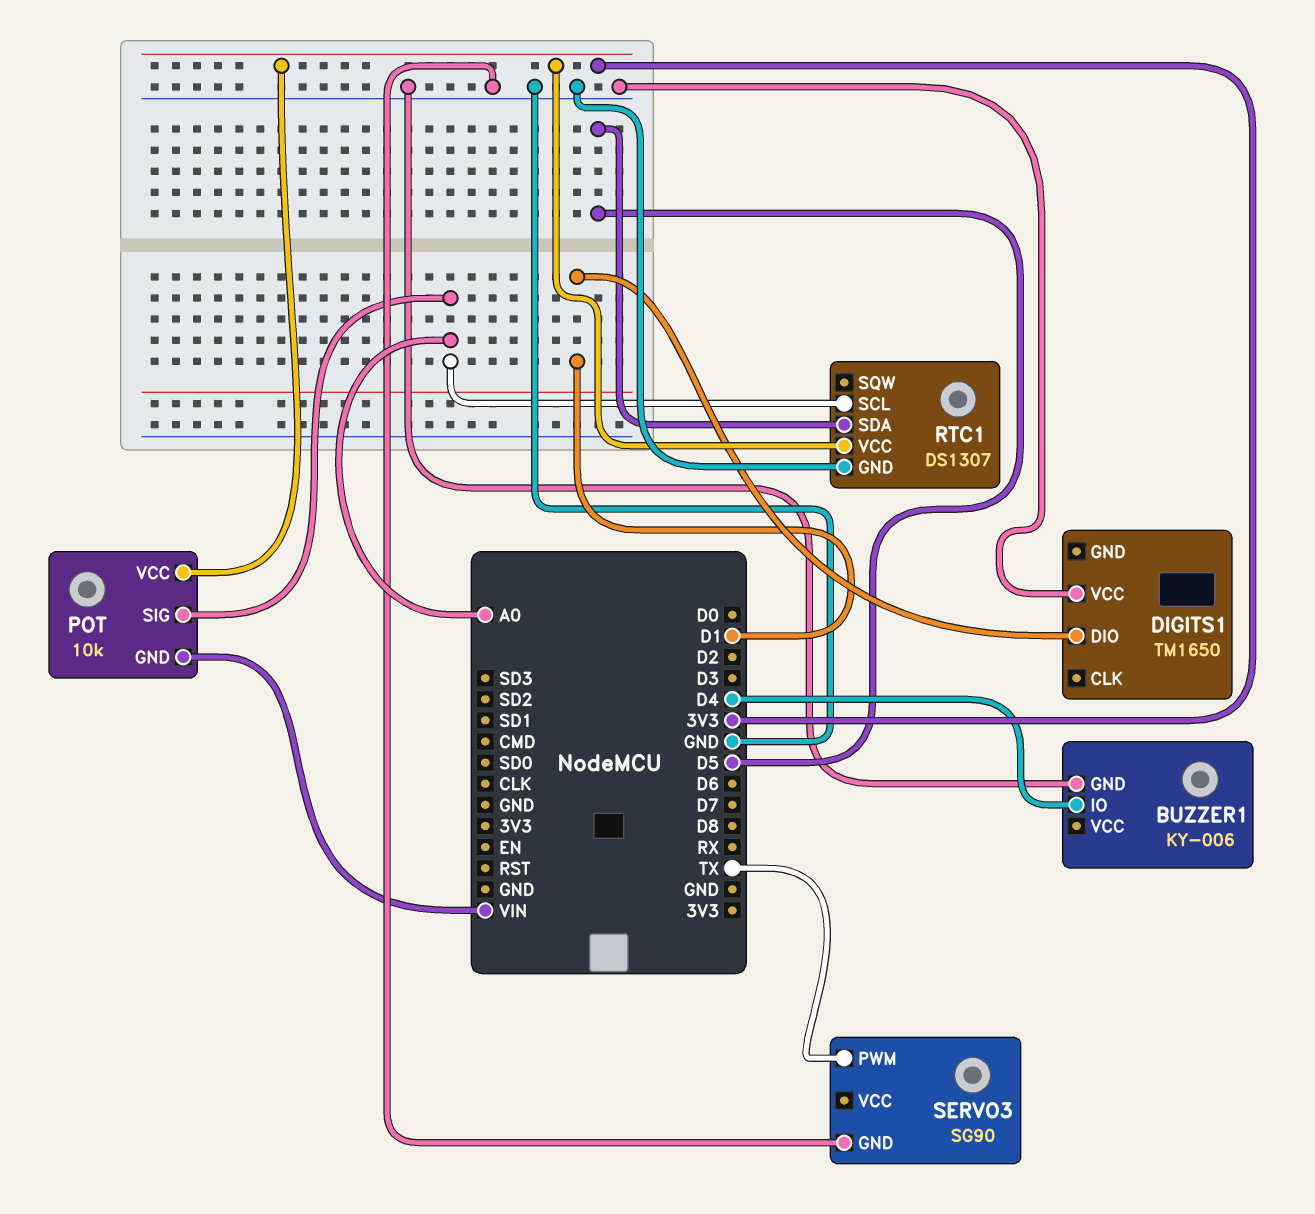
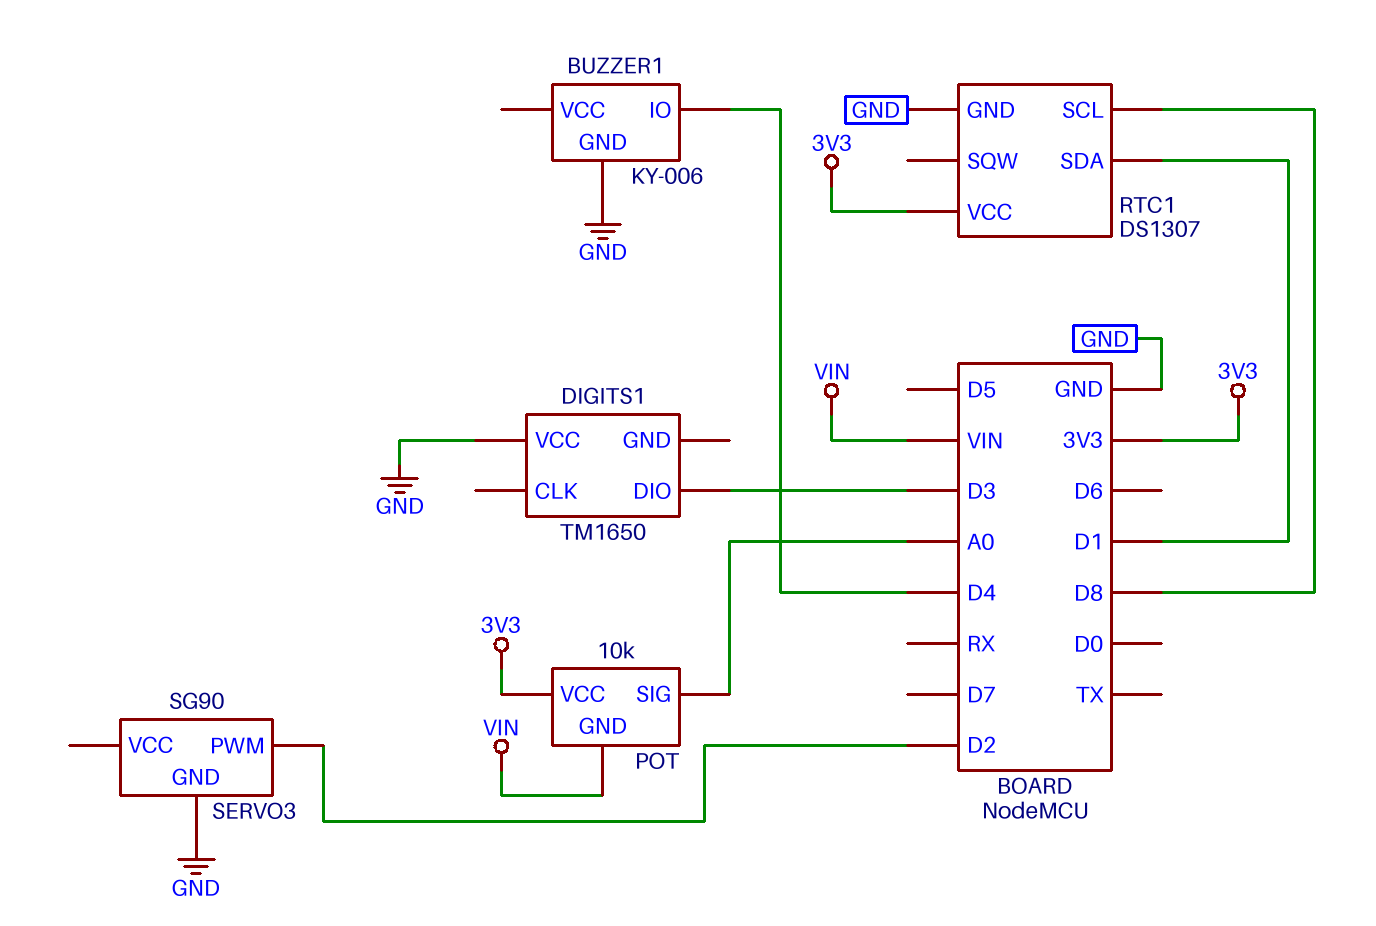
DIGITS1 pin DIO: D1 -> D3
RTC1 pin SCL: A0 -> D8
RTC1 pin SDA: D5 -> D1
SERVO3 pin PWM: TX -> D2

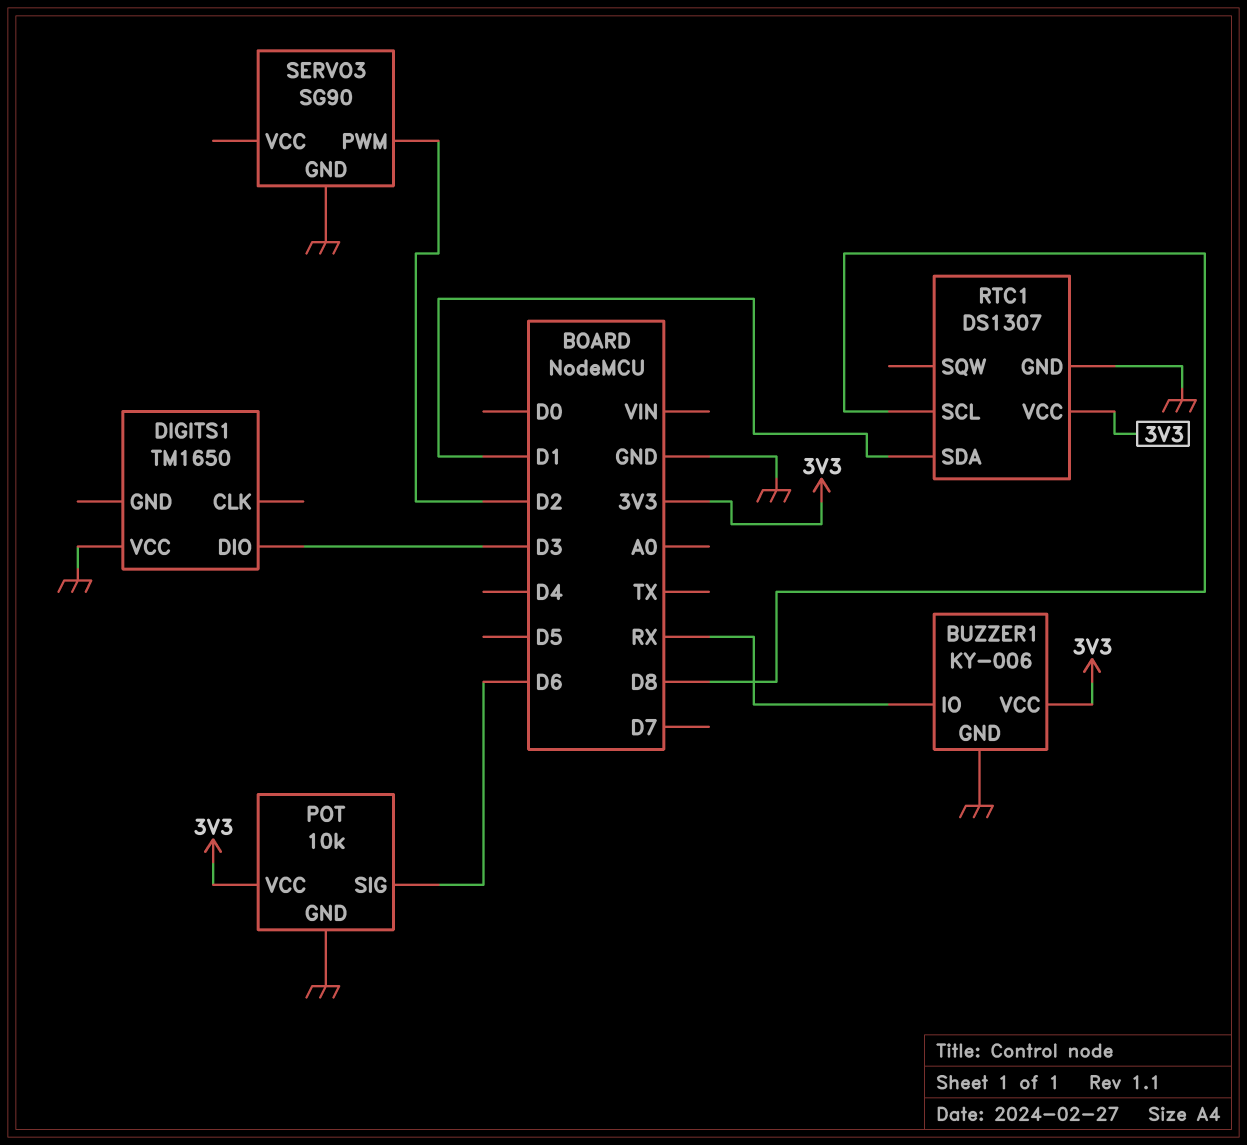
BUZZER1 pin IO: D4 -> RX
BUZZER1 pin VCC: none -> 3V3
POT pin GND: VIN -> GND
POT pin SIG: A0 -> D6

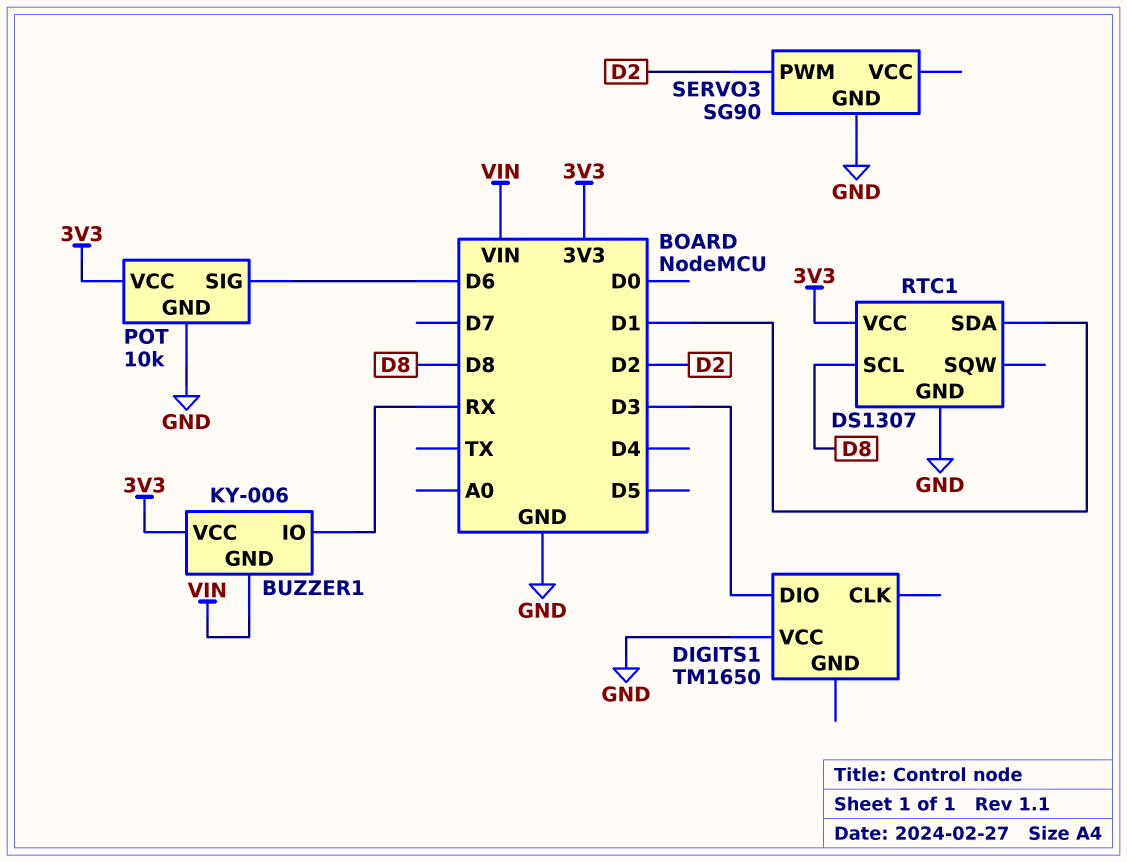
BUZZER1 pin GND: GND -> VIN

